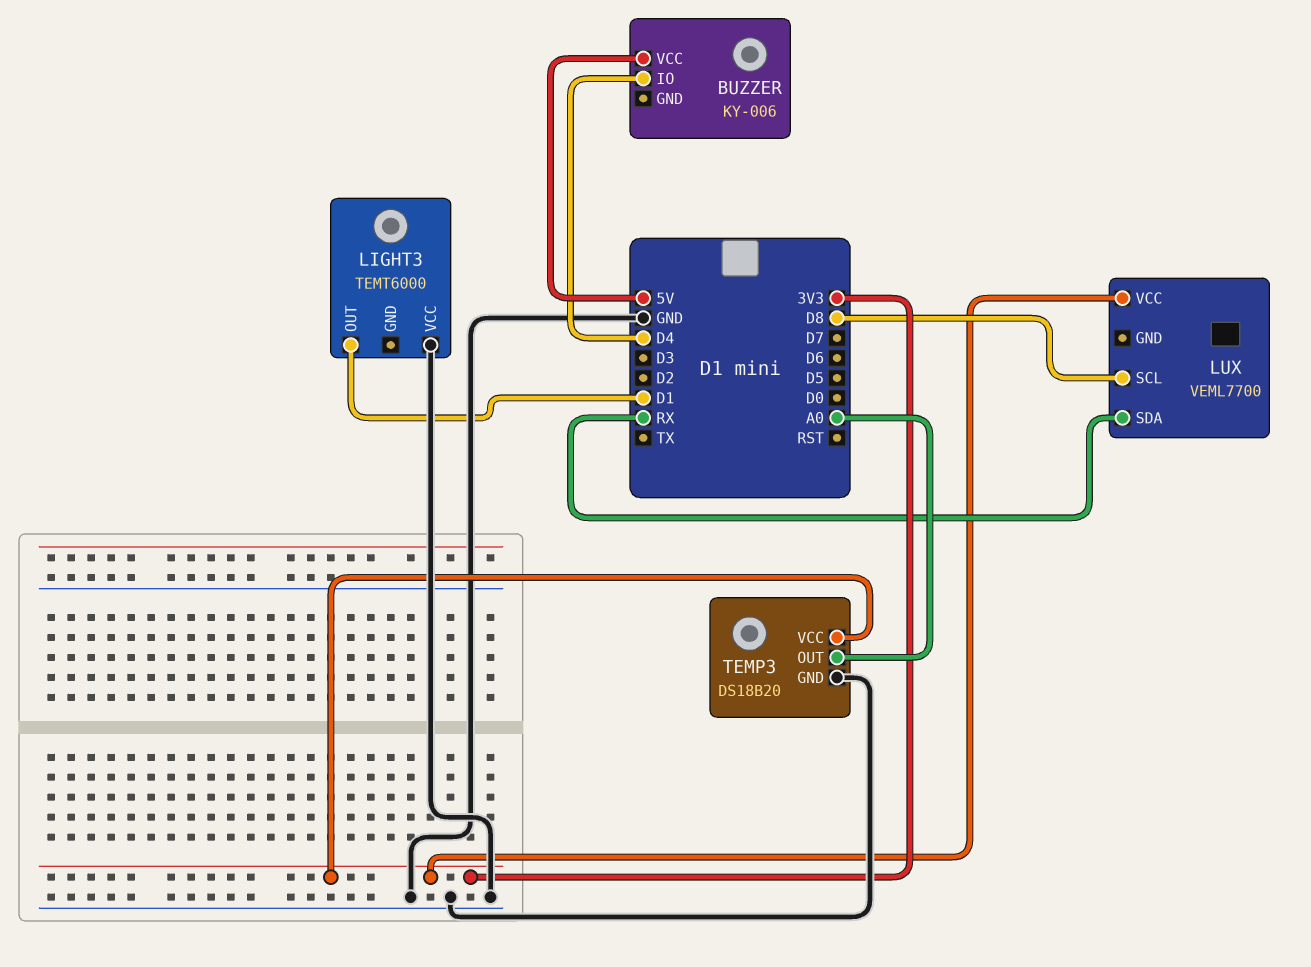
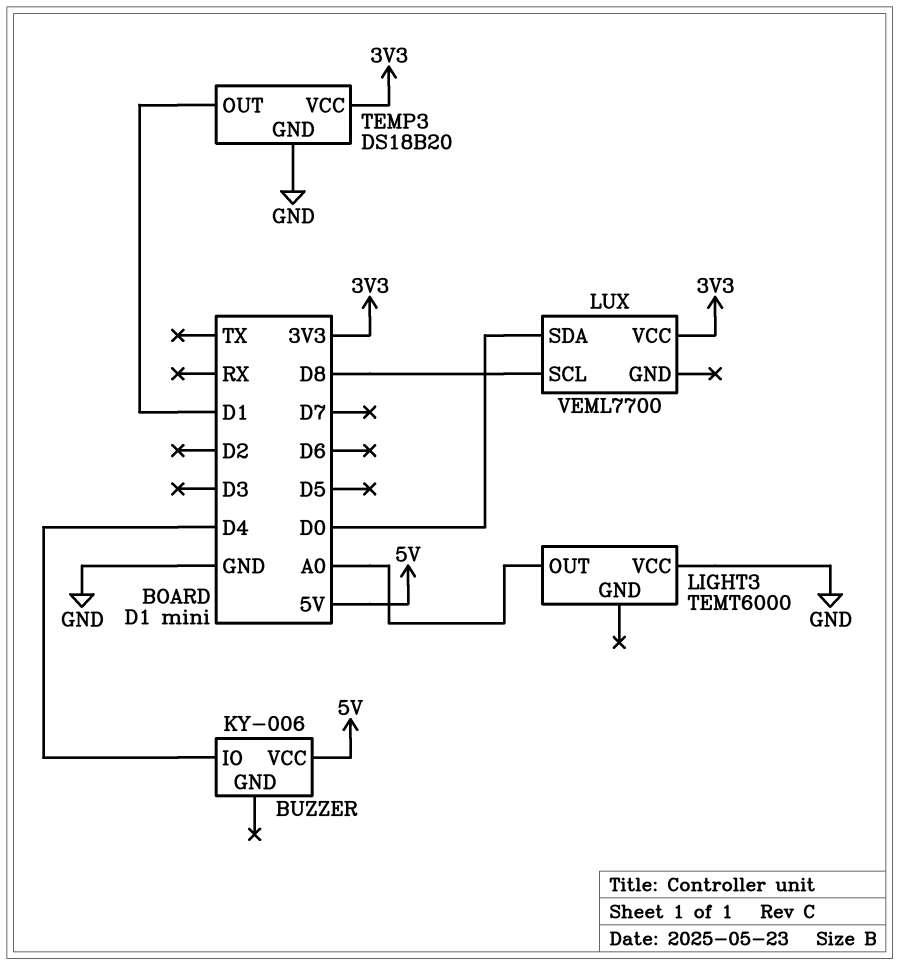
LIGHT3 pin OUT: D1 -> A0
LUX pin SDA: RX -> D0
TEMP3 pin OUT: A0 -> D1

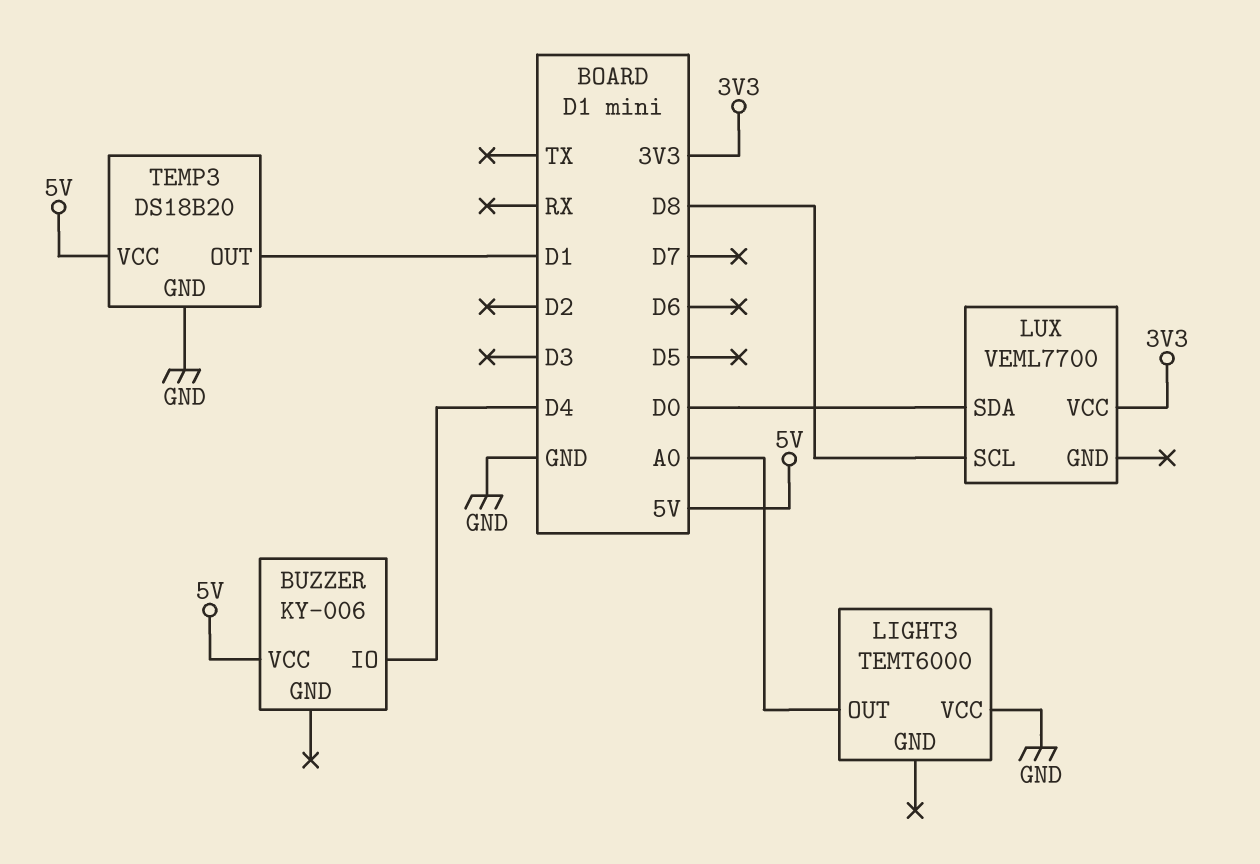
TEMP3 pin VCC: 3V3 -> 5V

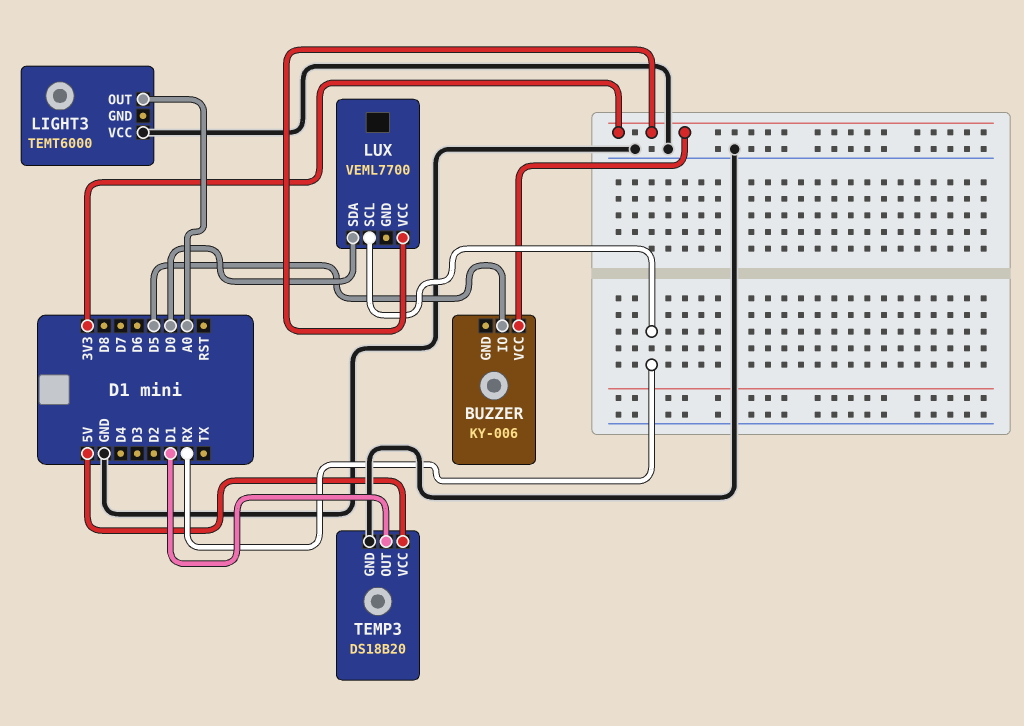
BUZZER pin IO: D4 -> D5
BUZZER pin VCC: 5V -> 3V3
LUX pin SCL: D8 -> RX

